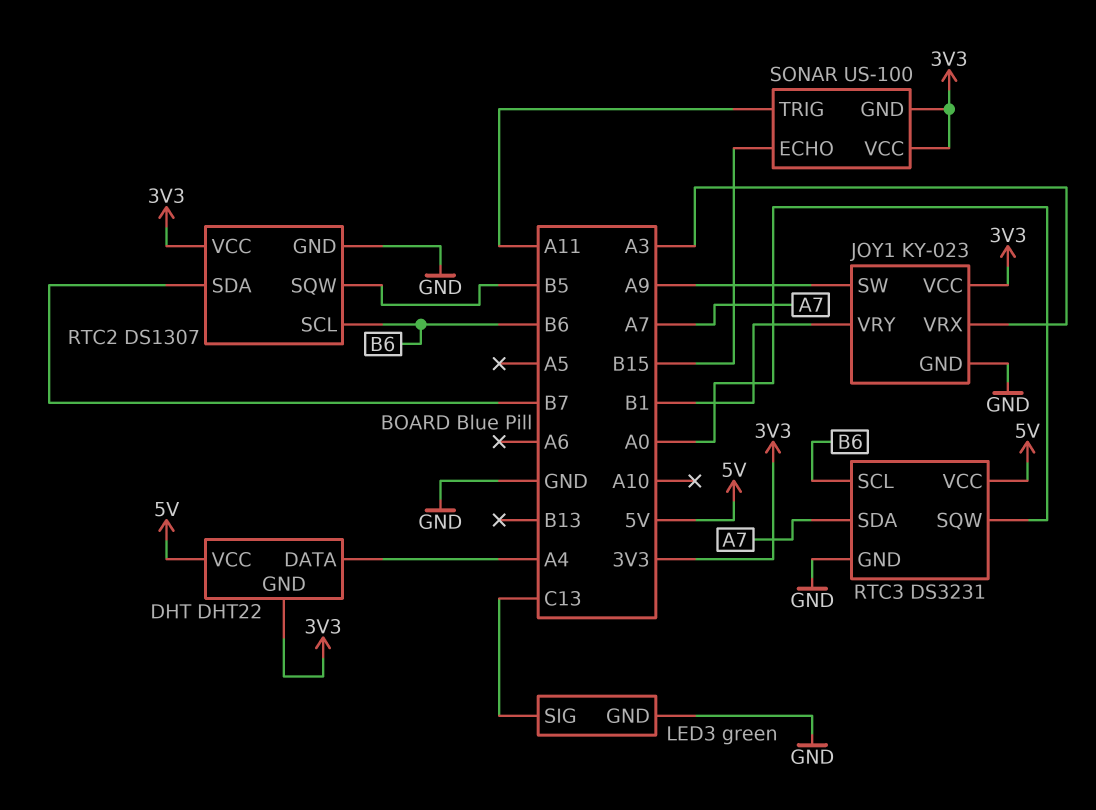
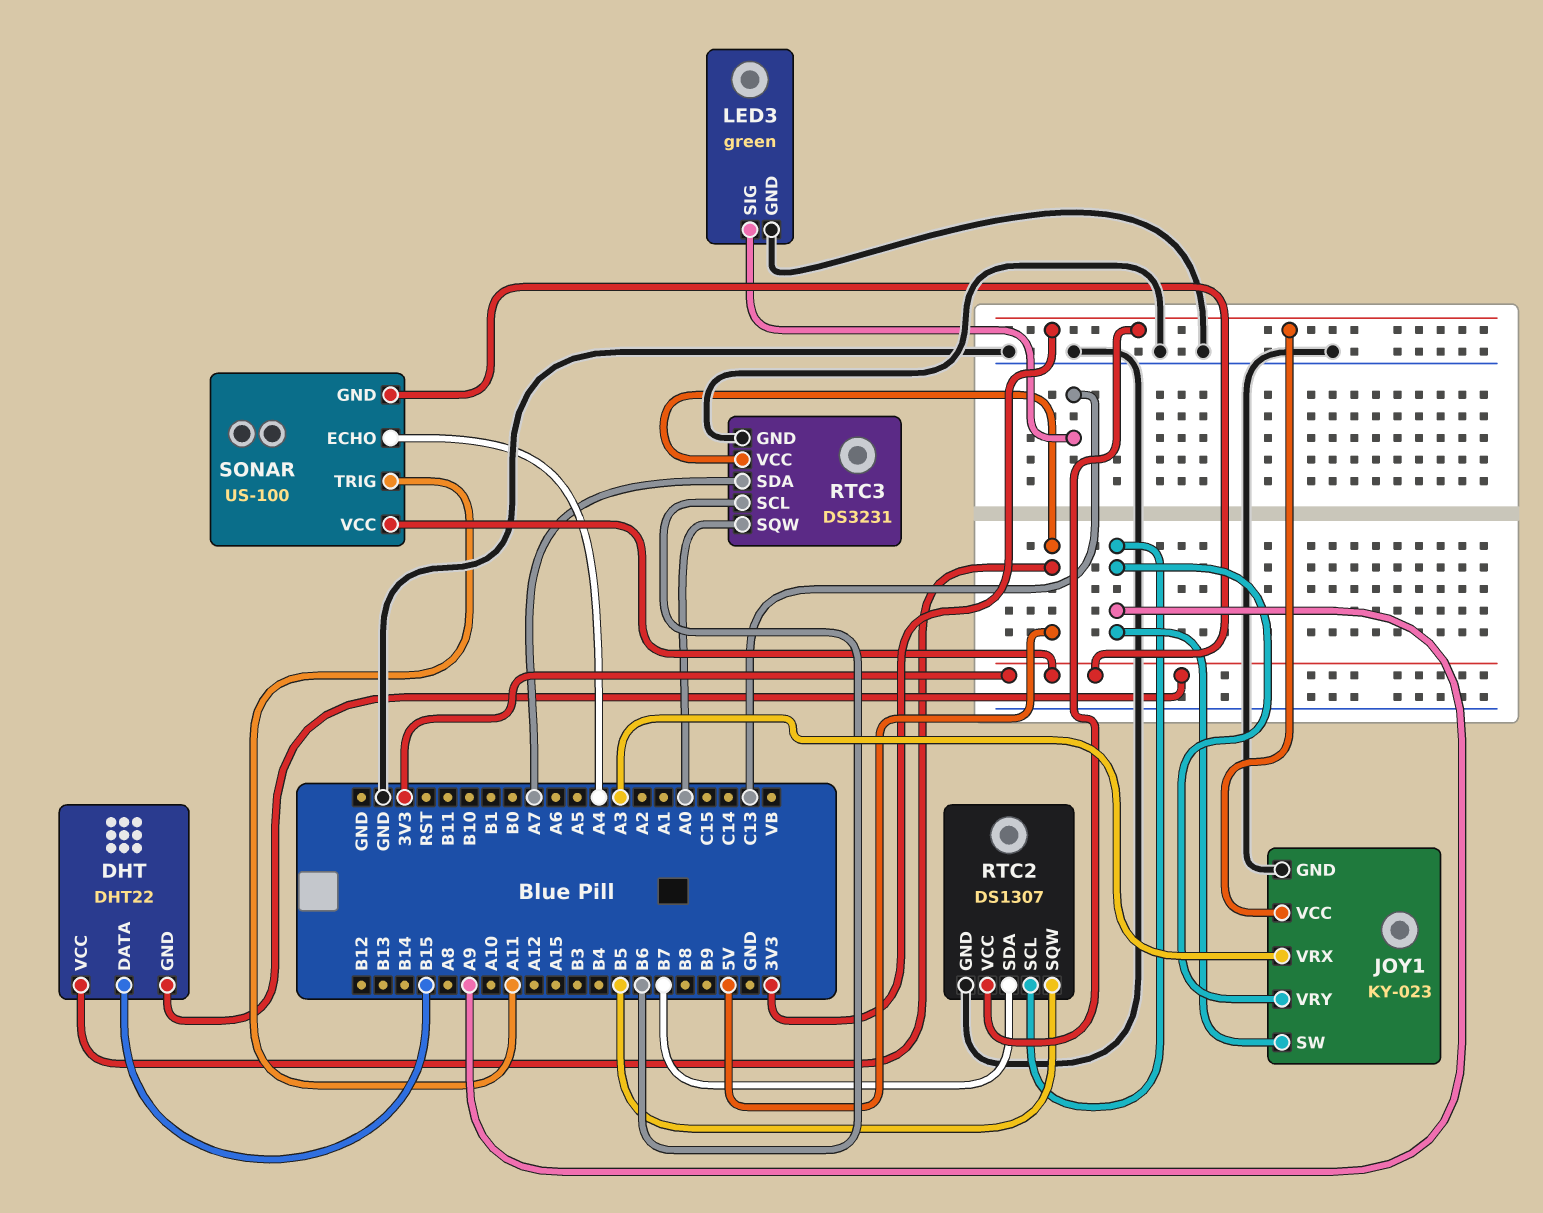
DHT pin DATA: A4 -> B15
JOY1 pin VRY: B1 -> A9
RTC2 pin SCL: B6 -> A9
SONAR pin ECHO: B15 -> A4

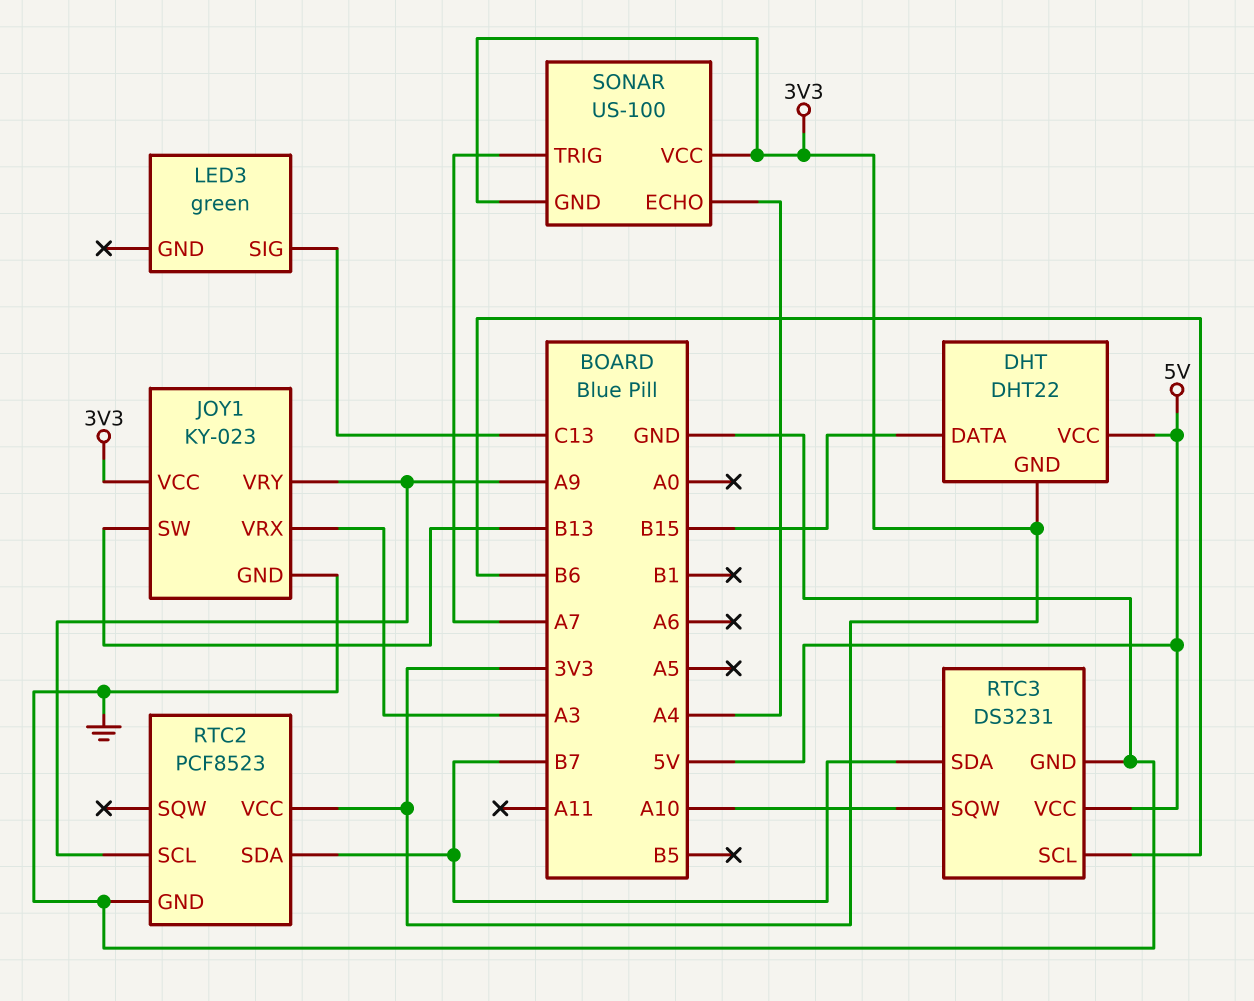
JOY1 pin SW: A9 -> B13
LED3 pin GND: GND -> none
RTC2: DS1307 -> PCF8523
RTC2 pin SQW: B5 -> none
RTC3 pin SDA: A7 -> B7
RTC3 pin SQW: A0 -> A10
SONAR pin TRIG: A11 -> A7

